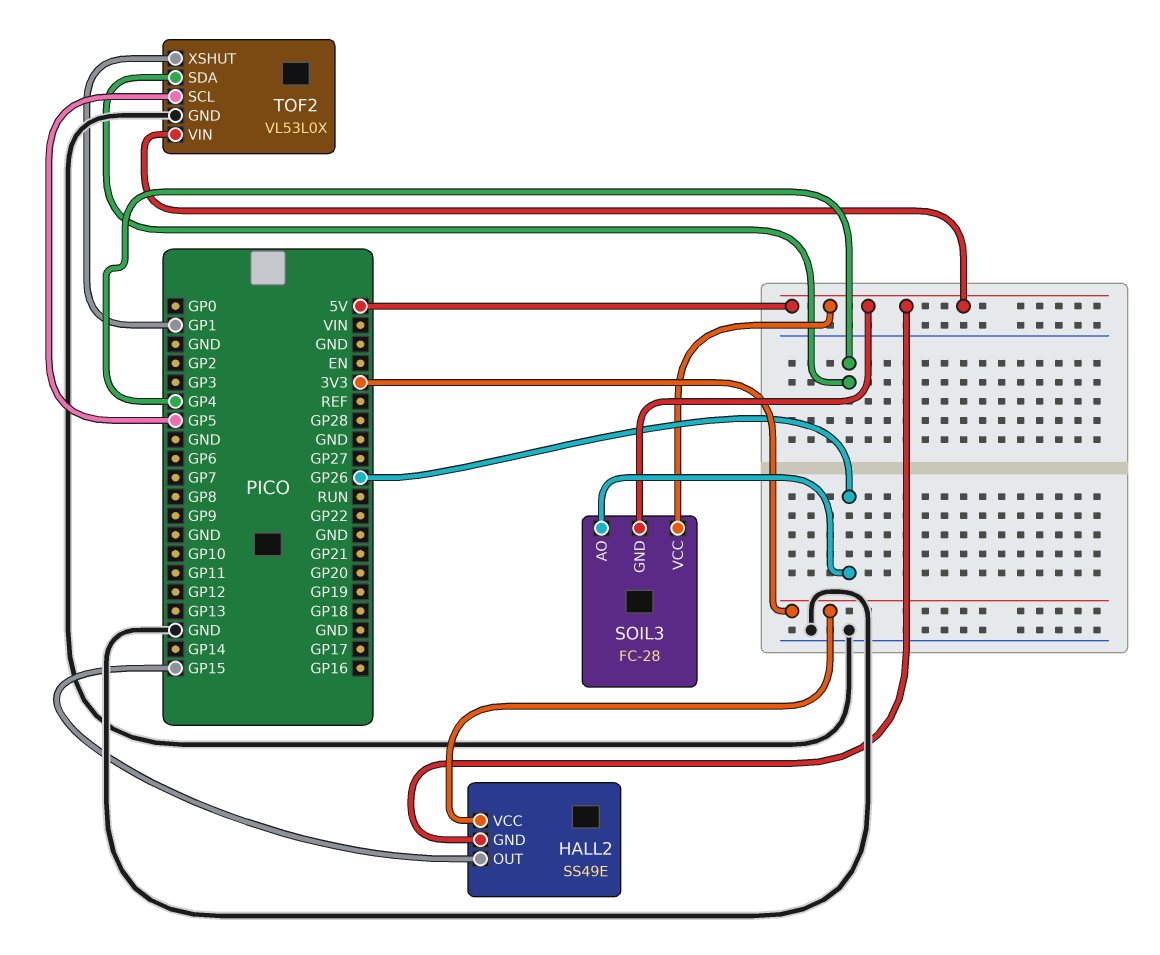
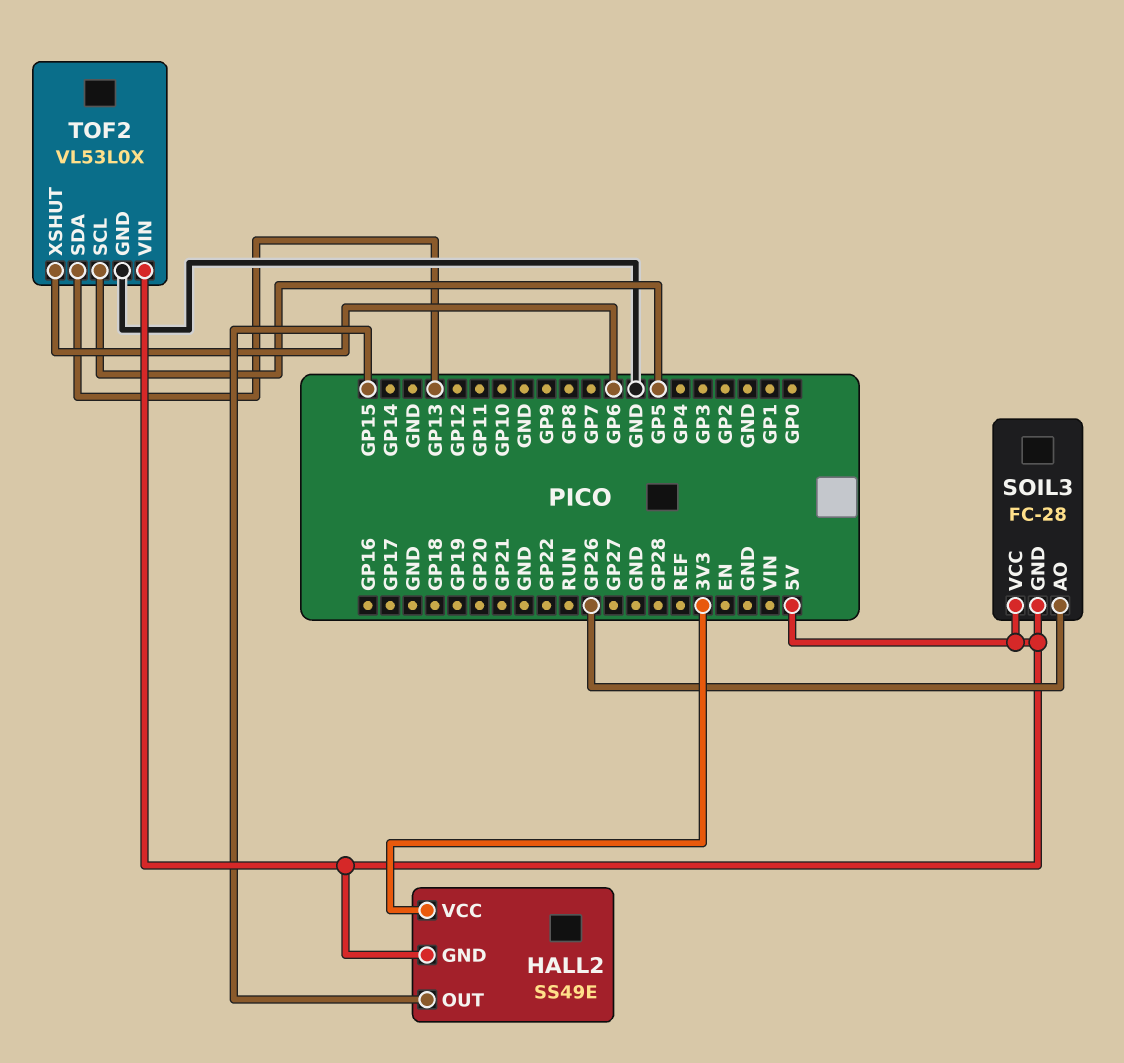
TOF2 pin SDA: GP4 -> GP13
TOF2 pin XSHUT: GP1 -> GP6

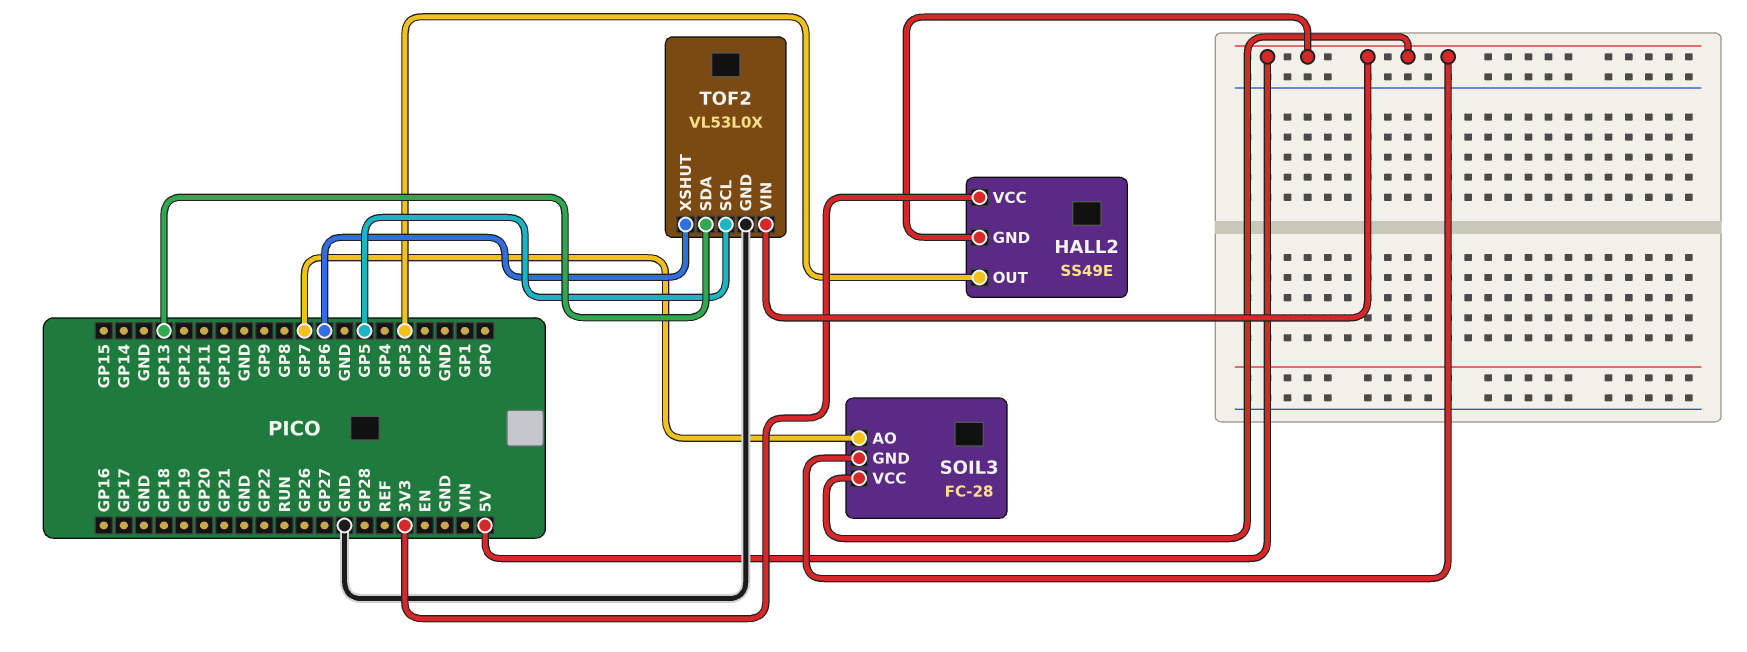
HALL2 pin OUT: GP15 -> GP3
SOIL3 pin AO: GP26 -> GP7

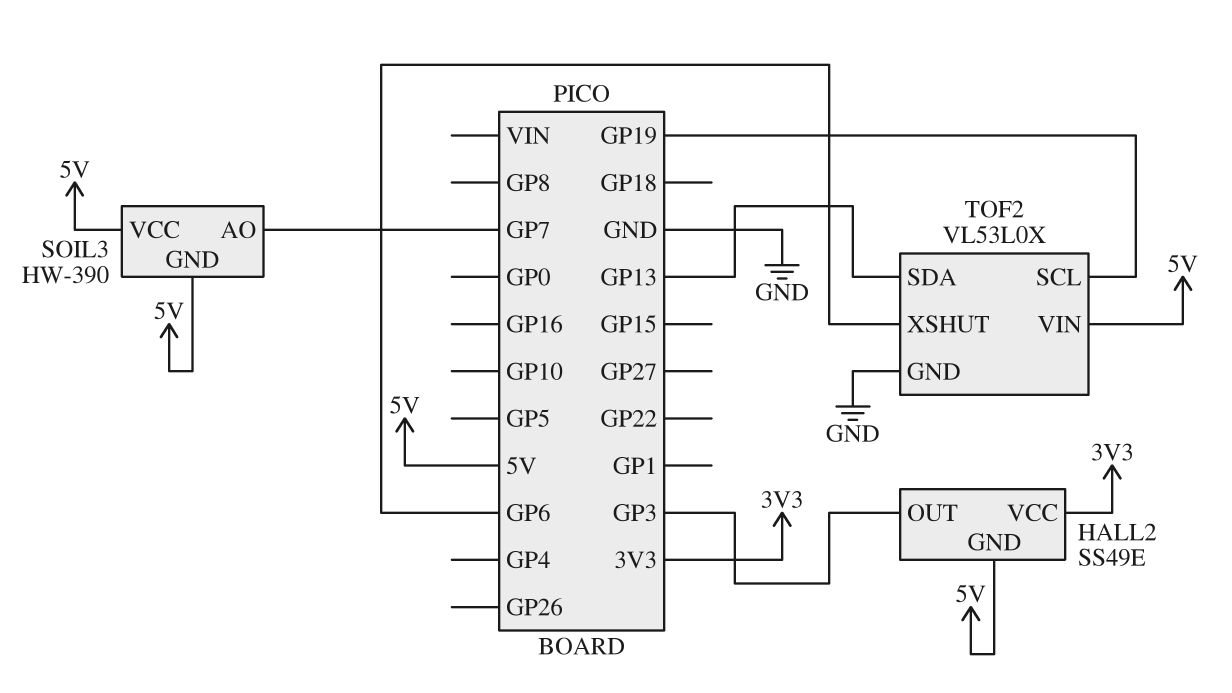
SOIL3: FC-28 -> HW-390
TOF2 pin SCL: GP5 -> GP19

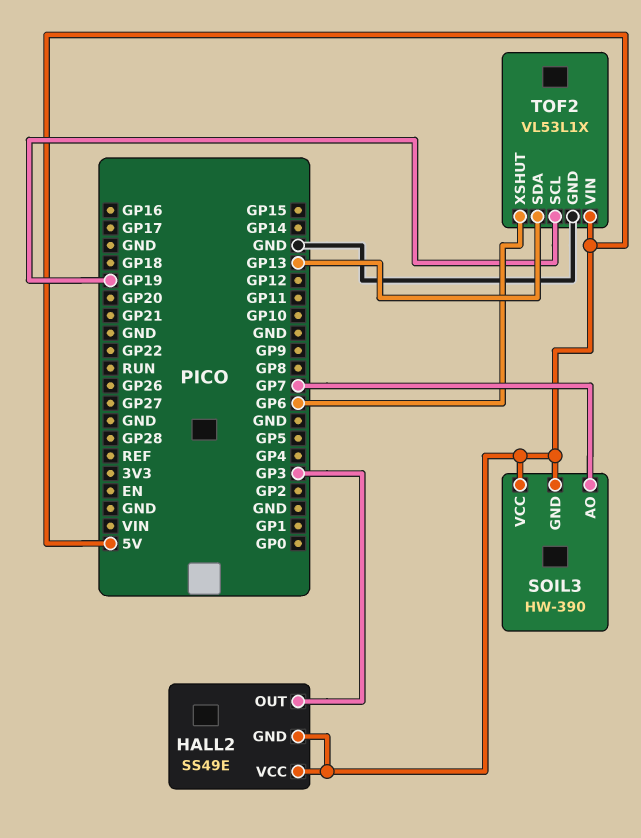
HALL2 pin VCC: 3V3 -> 5V
TOF2: VL53L0X -> VL53L1X

